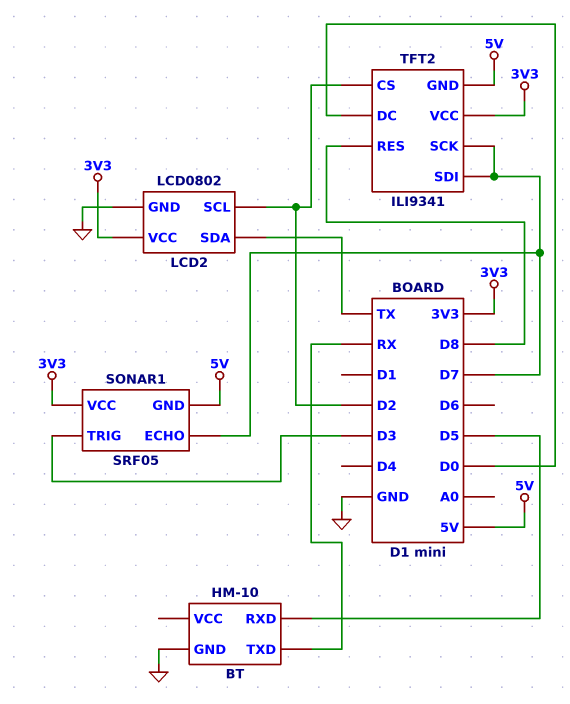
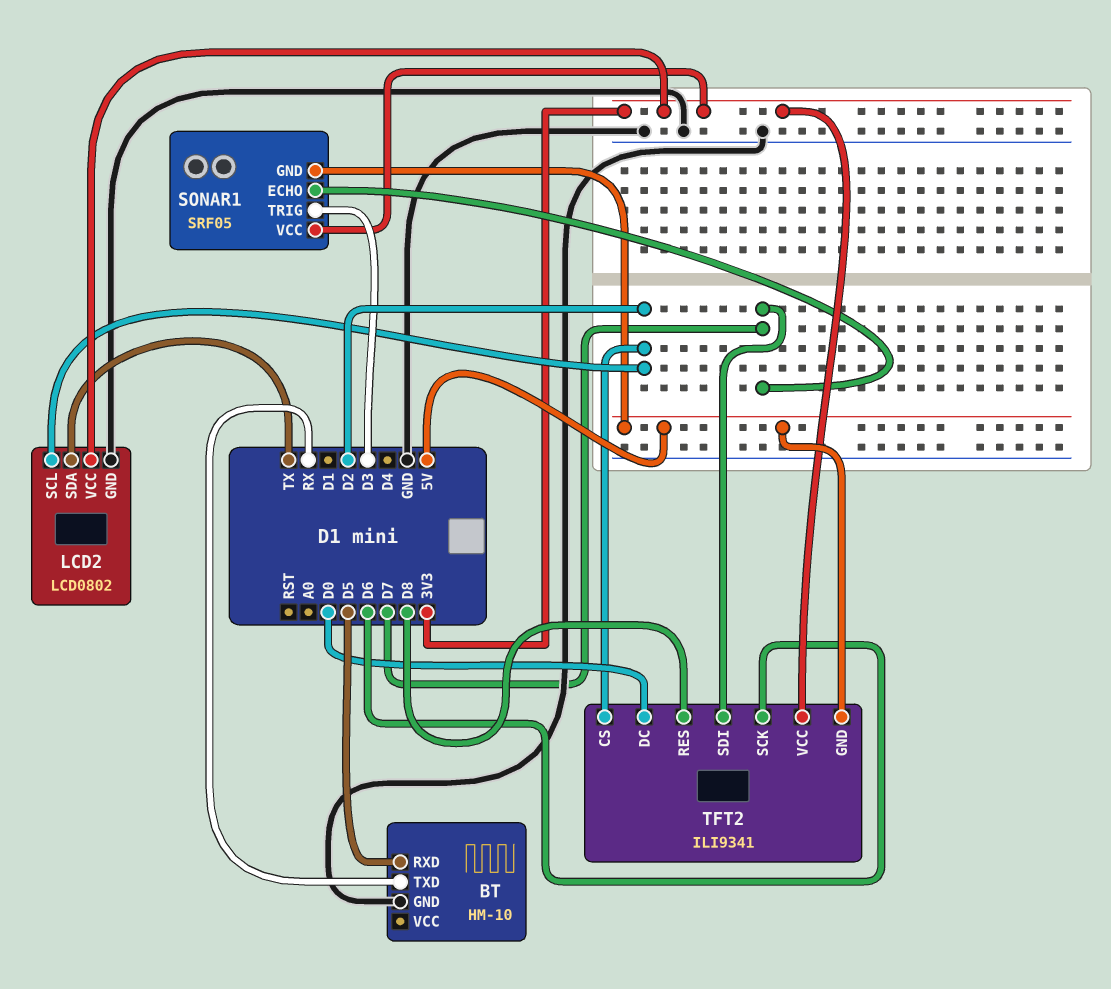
TFT2 pin SCK: D7 -> D6

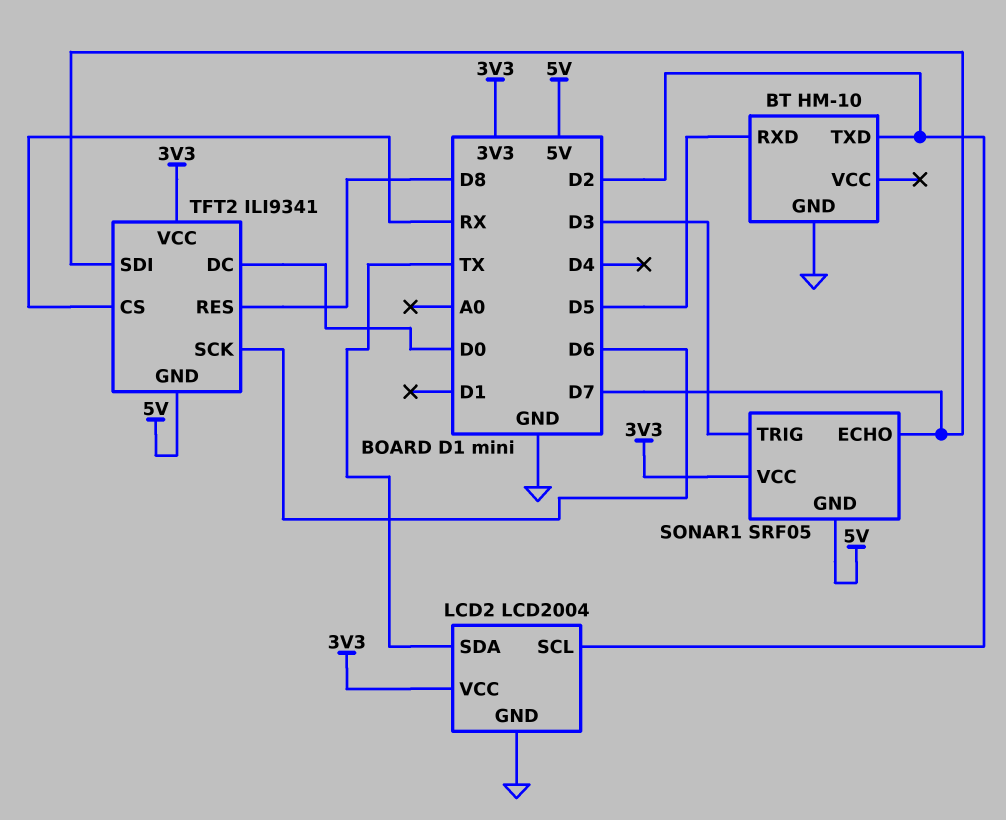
BT pin TXD: RX -> D2
LCD2: LCD0802 -> LCD2004
TFT2 pin CS: D2 -> RX

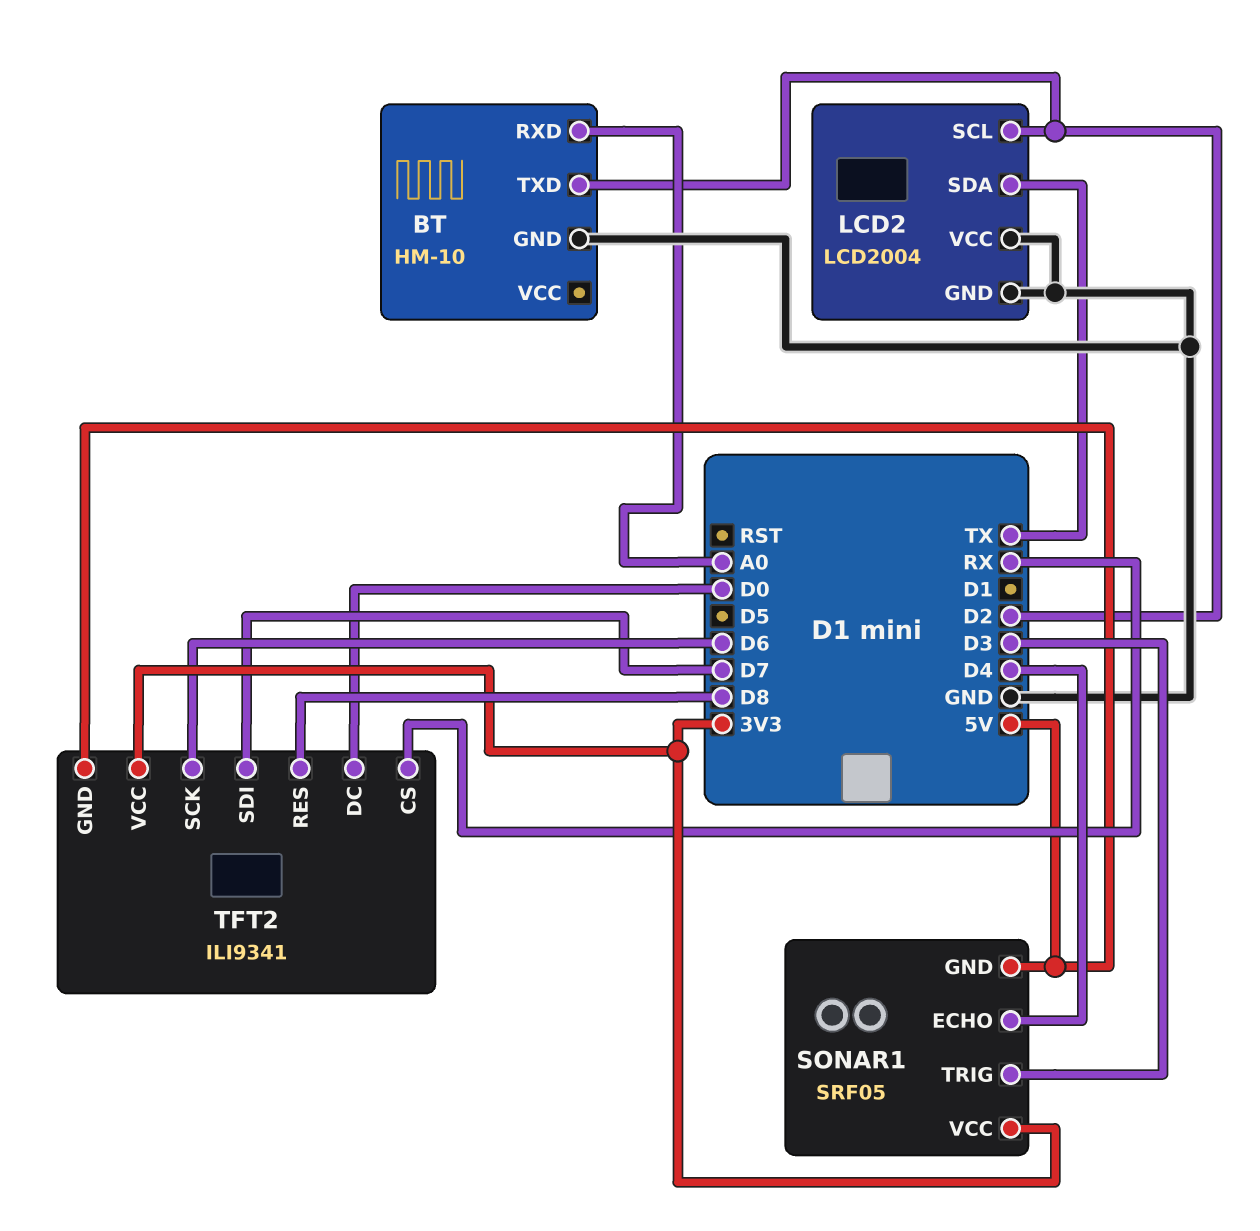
BT pin RXD: D5 -> A0
LCD2 pin VCC: 3V3 -> GND
SONAR1 pin ECHO: D7 -> D4

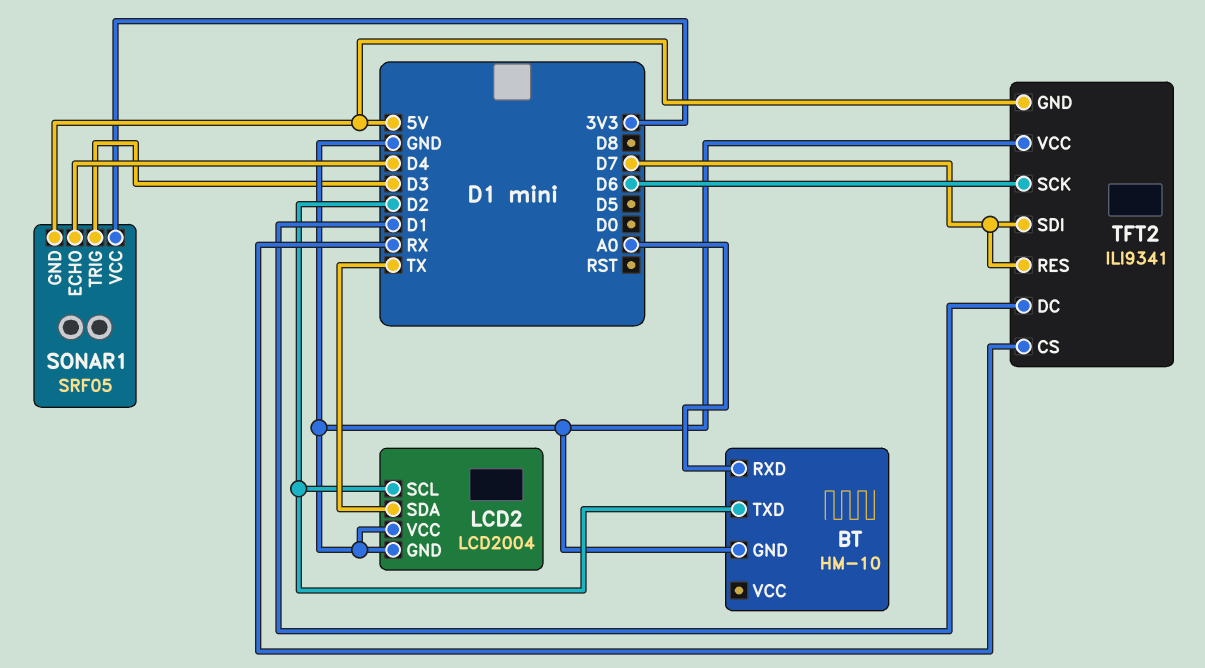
TFT2 pin DC: D0 -> D1
TFT2 pin RES: D8 -> D7
TFT2 pin VCC: 3V3 -> GND

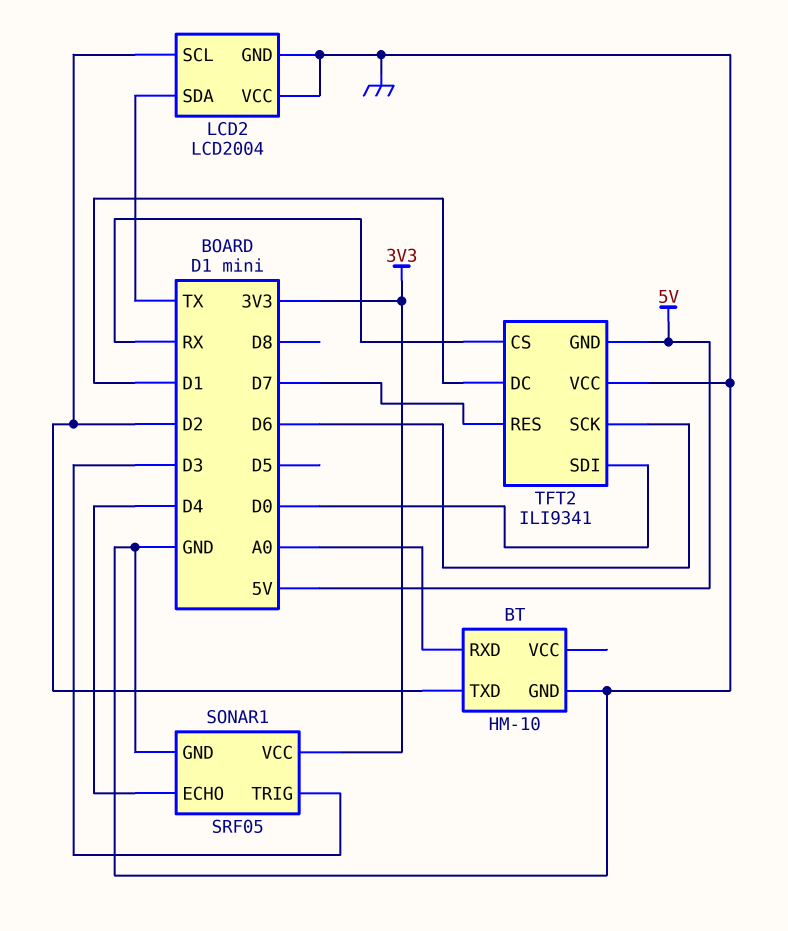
SONAR1 pin GND: 5V -> GND
TFT2 pin SDI: D7 -> D0

